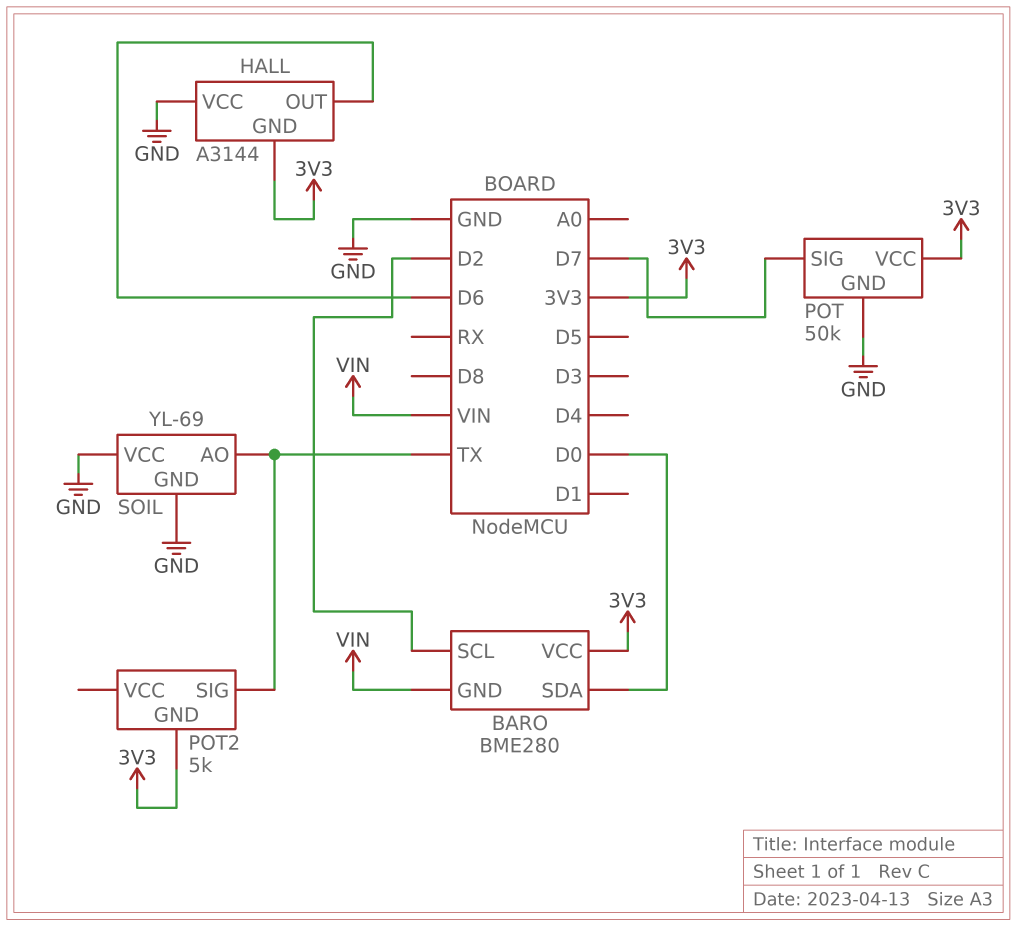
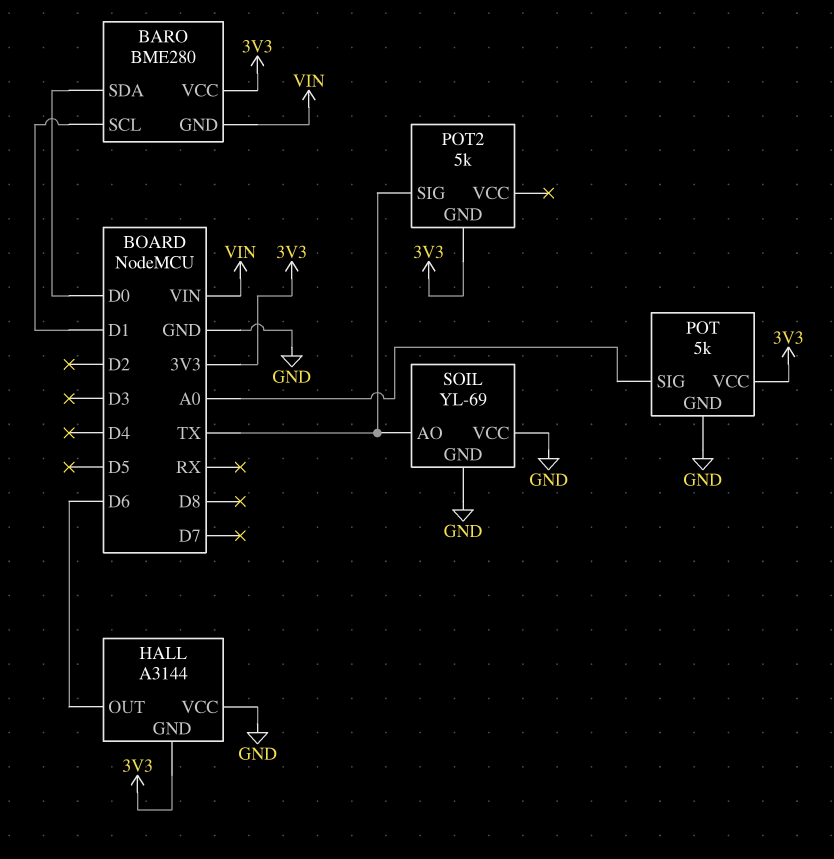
BARO pin SCL: D2 -> D1
POT: 50k -> 5k
POT pin SIG: D7 -> A0

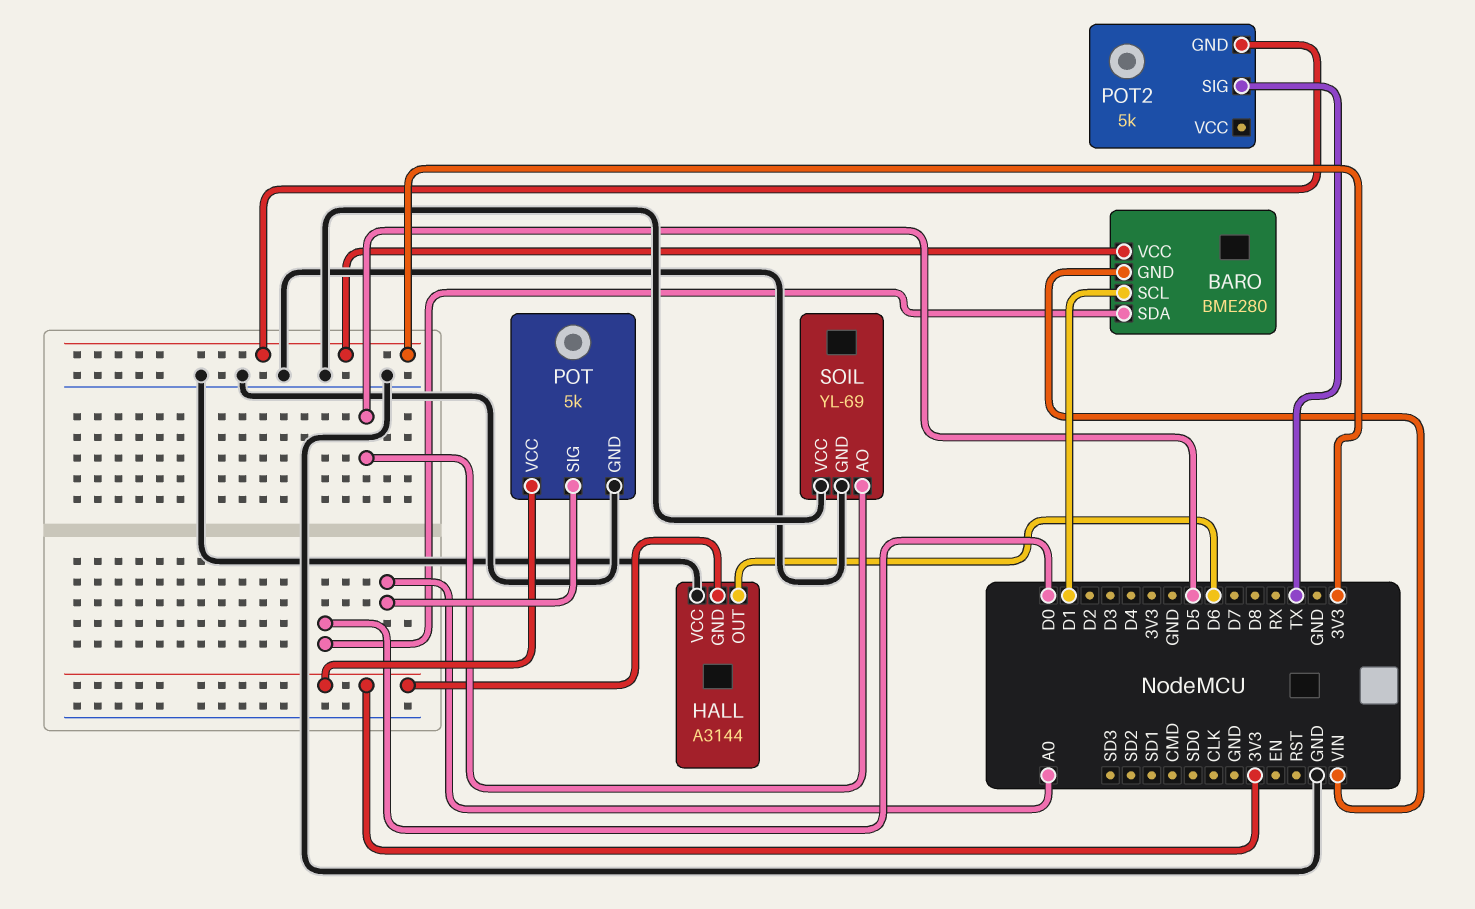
SOIL pin AO: TX -> D5

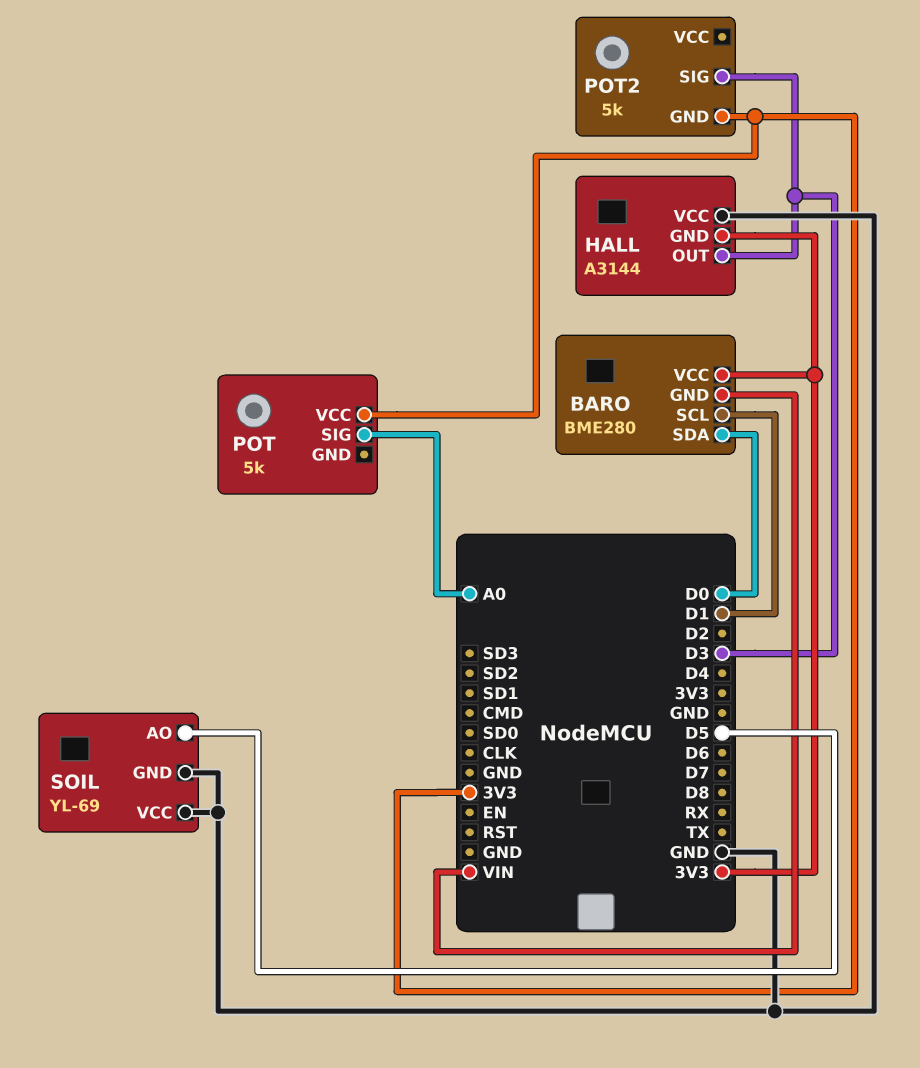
HALL pin OUT: D6 -> D3
POT pin GND: GND -> none
POT2 pin SIG: TX -> D3

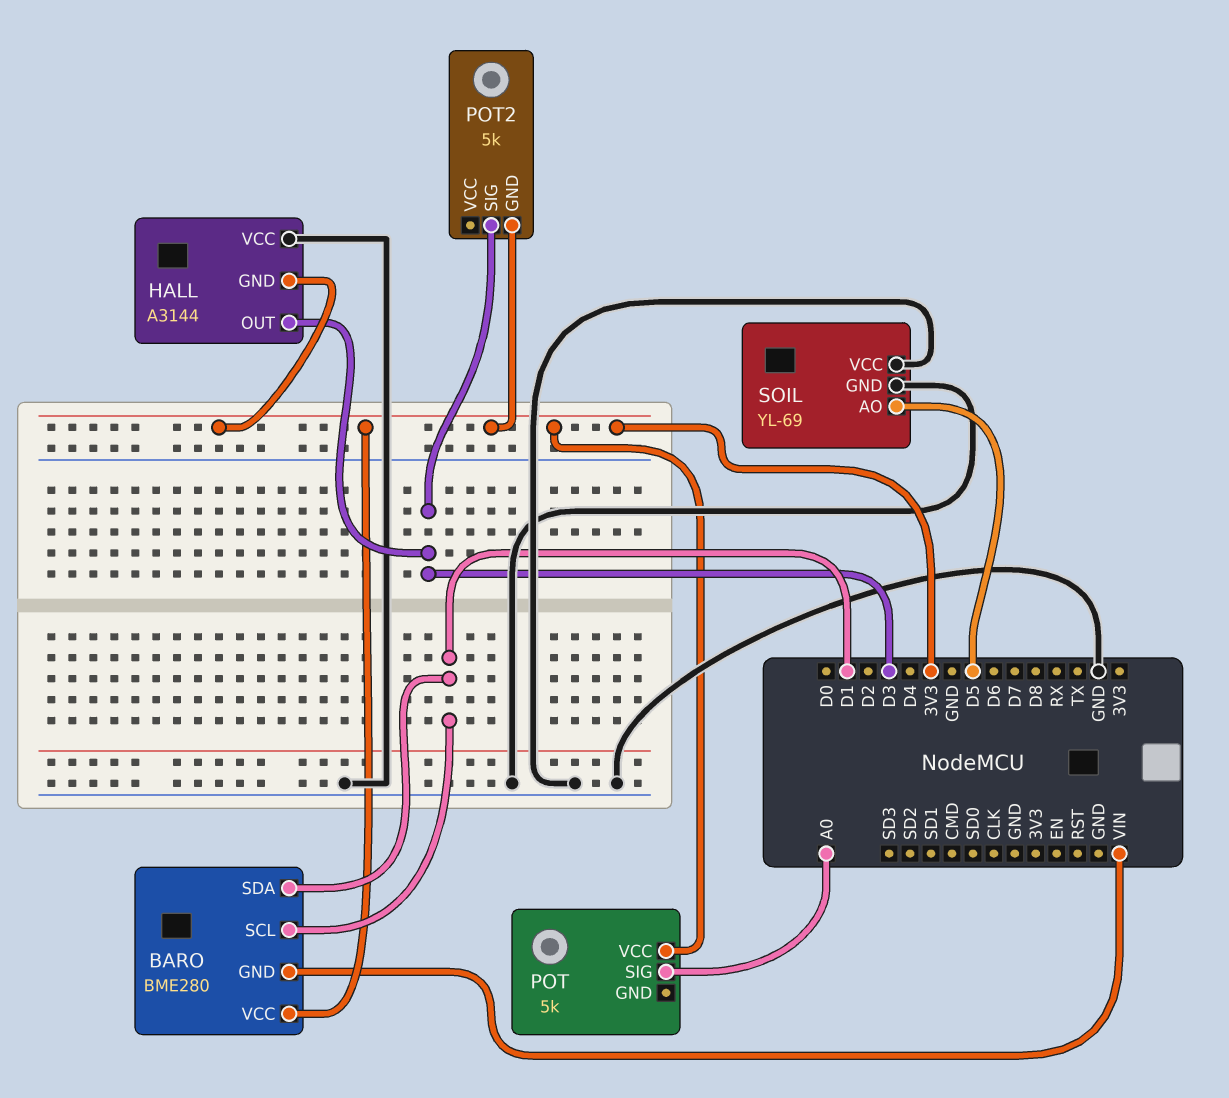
BARO pin SDA: D0 -> D1

